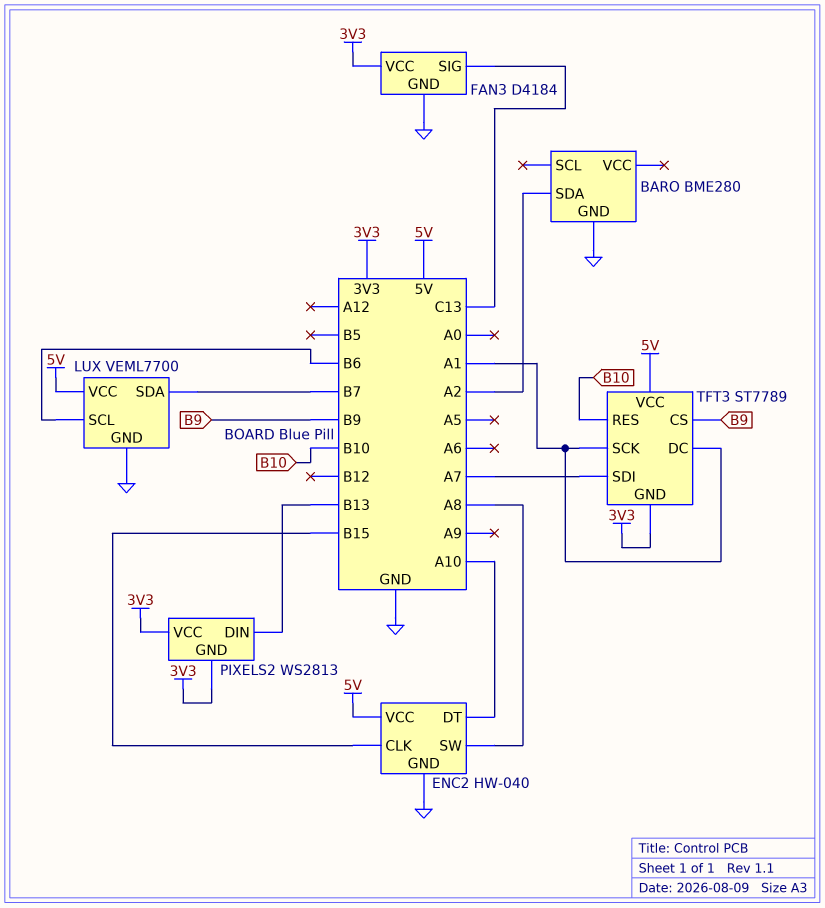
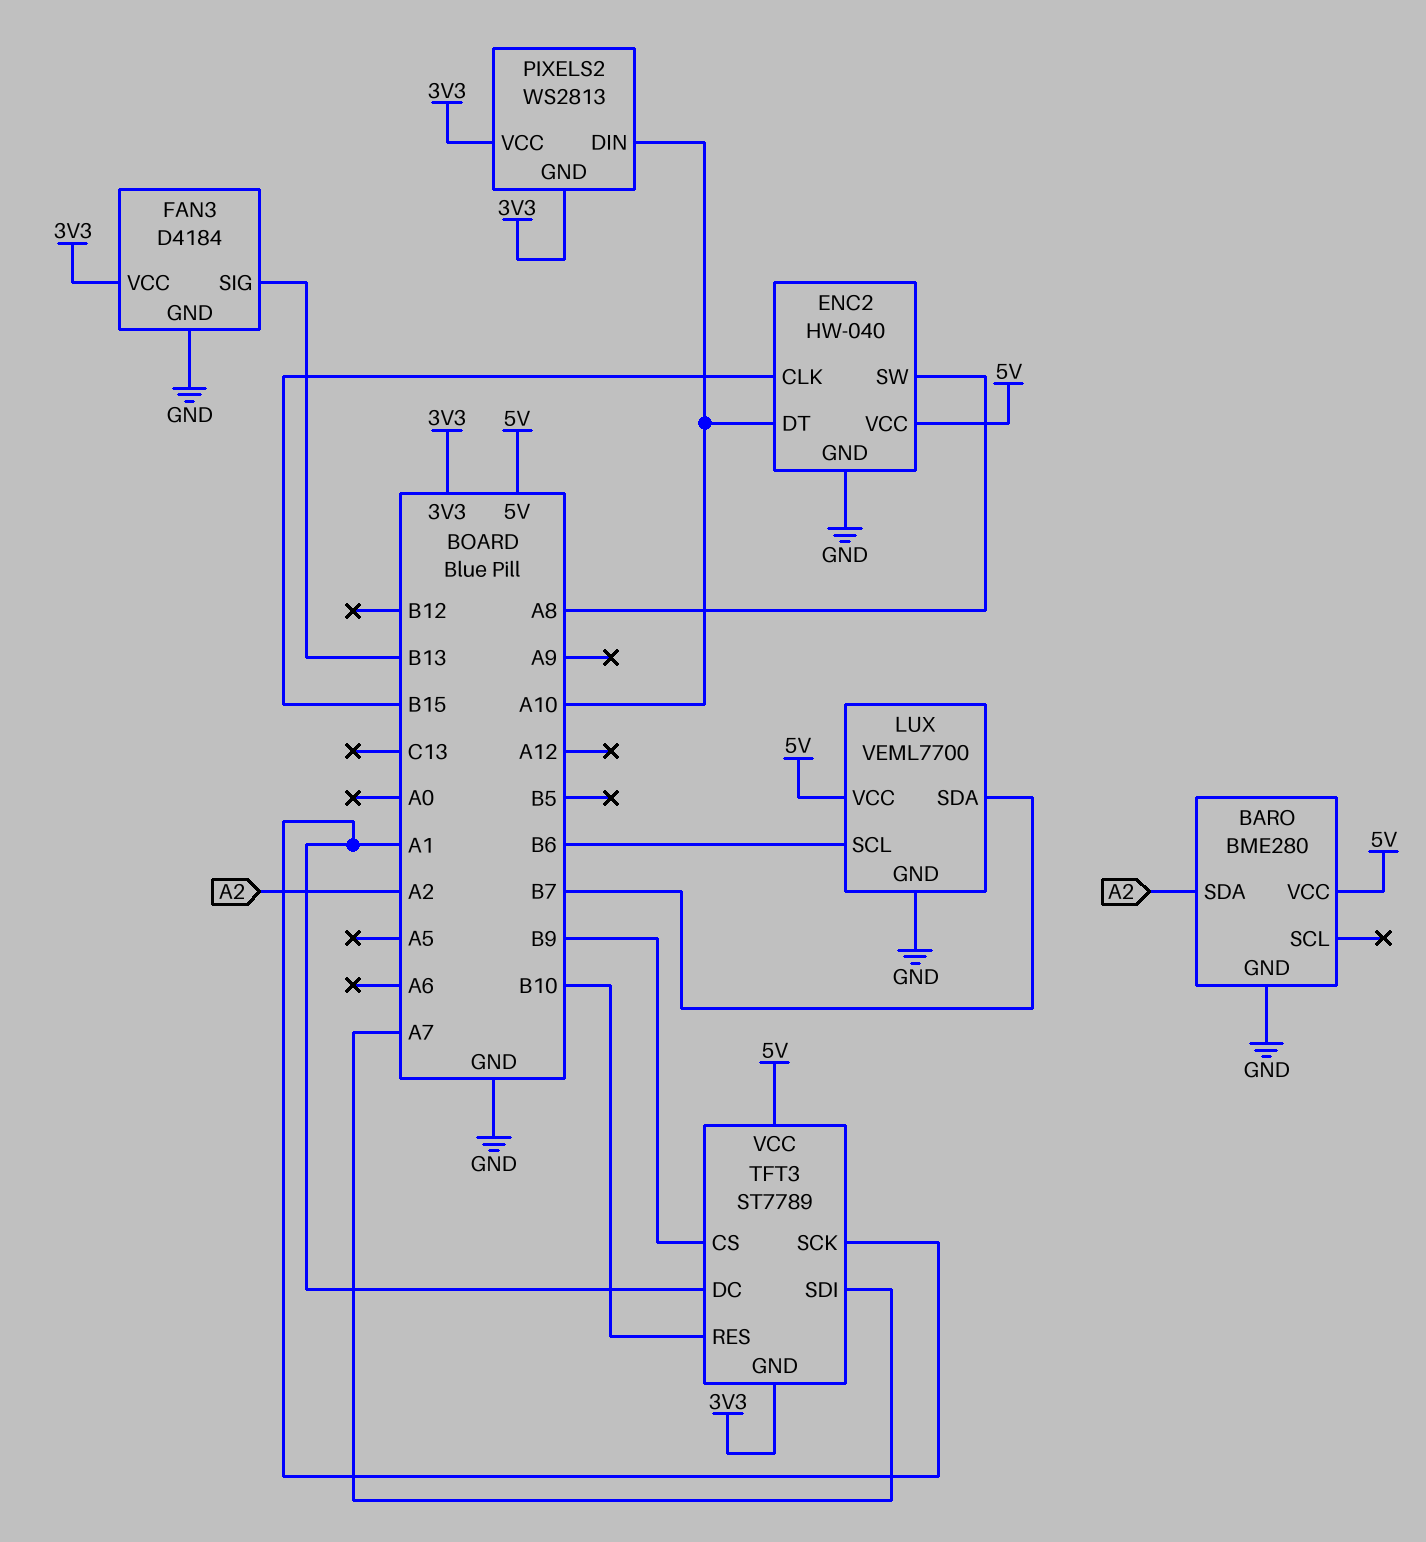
BARO pin VCC: none -> 5V
FAN3 pin SIG: C13 -> B13
PIXELS2 pin DIN: B13 -> A10

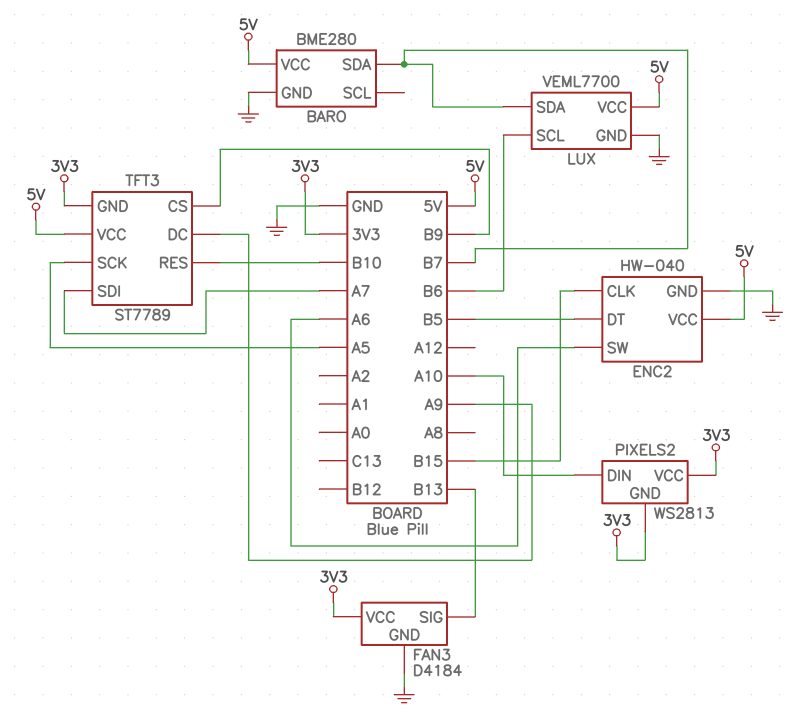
BARO pin SDA: A2 -> B7
ENC2 pin DT: A10 -> B5
ENC2 pin SW: A8 -> A6
TFT3 pin DC: A1 -> A9
TFT3 pin SCK: A1 -> A5

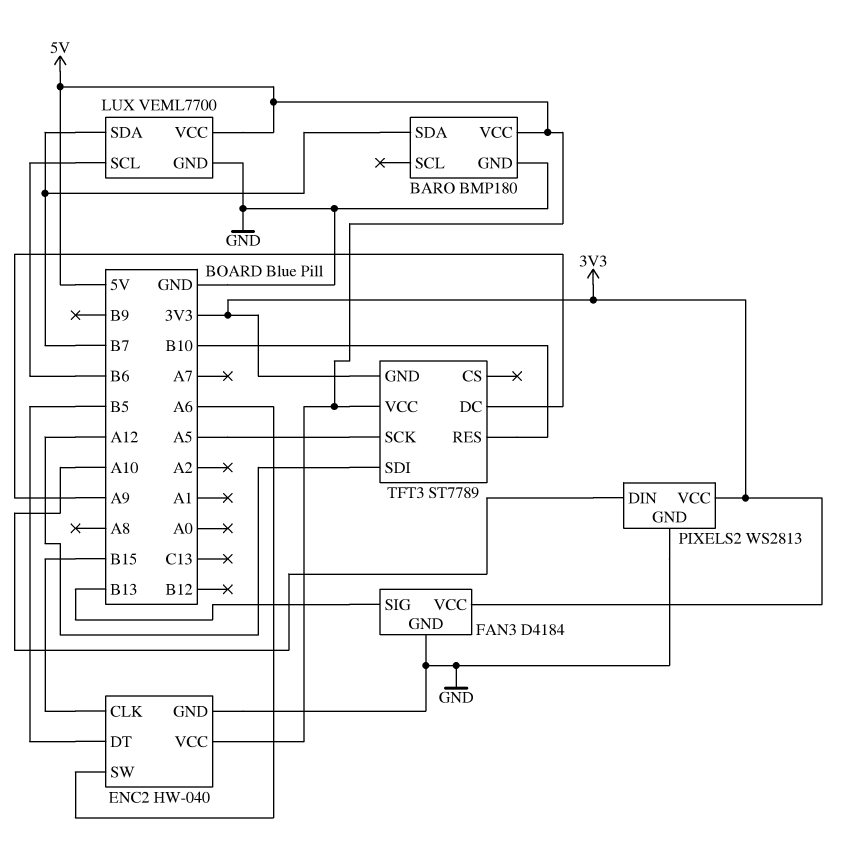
BARO: BME280 -> BMP180
PIXELS2 pin GND: 3V3 -> GND
TFT3 pin CS: B9 -> none
TFT3 pin SDI: A7 -> A12

